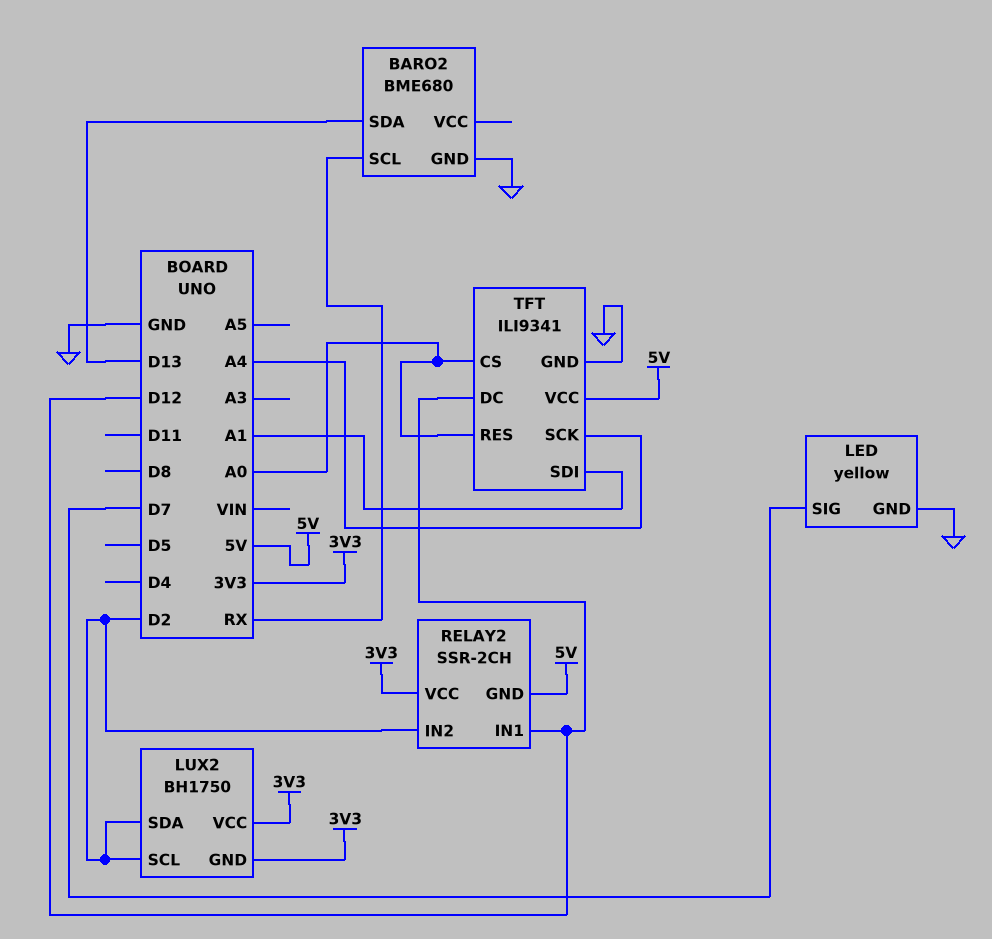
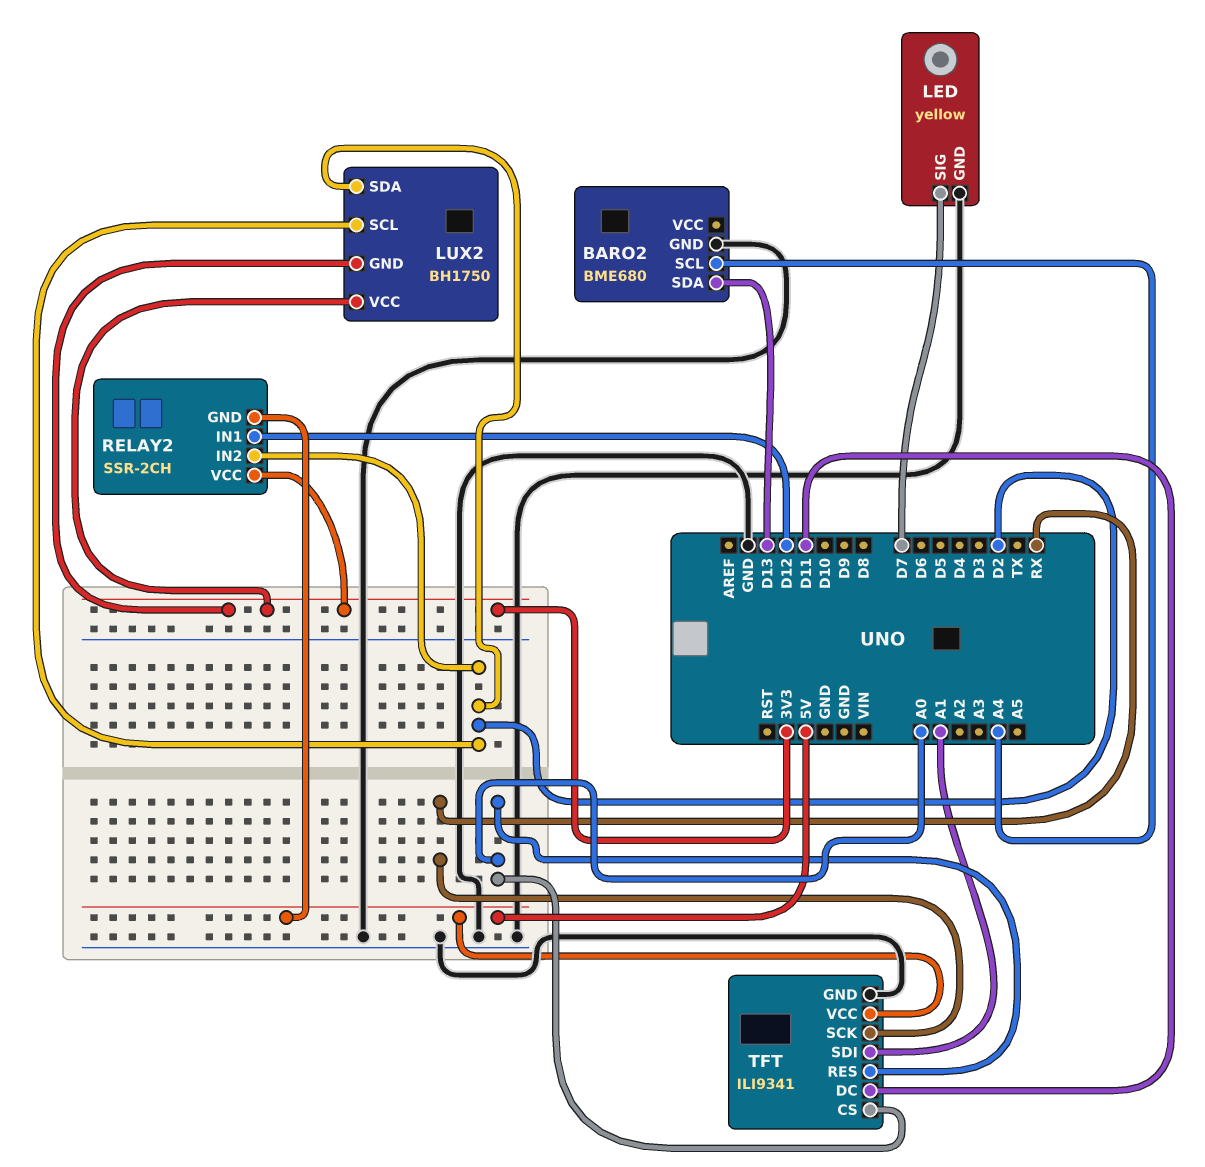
BARO2 pin SCL: RX -> A4
TFT pin DC: D12 -> D11
TFT pin SCK: A4 -> RX

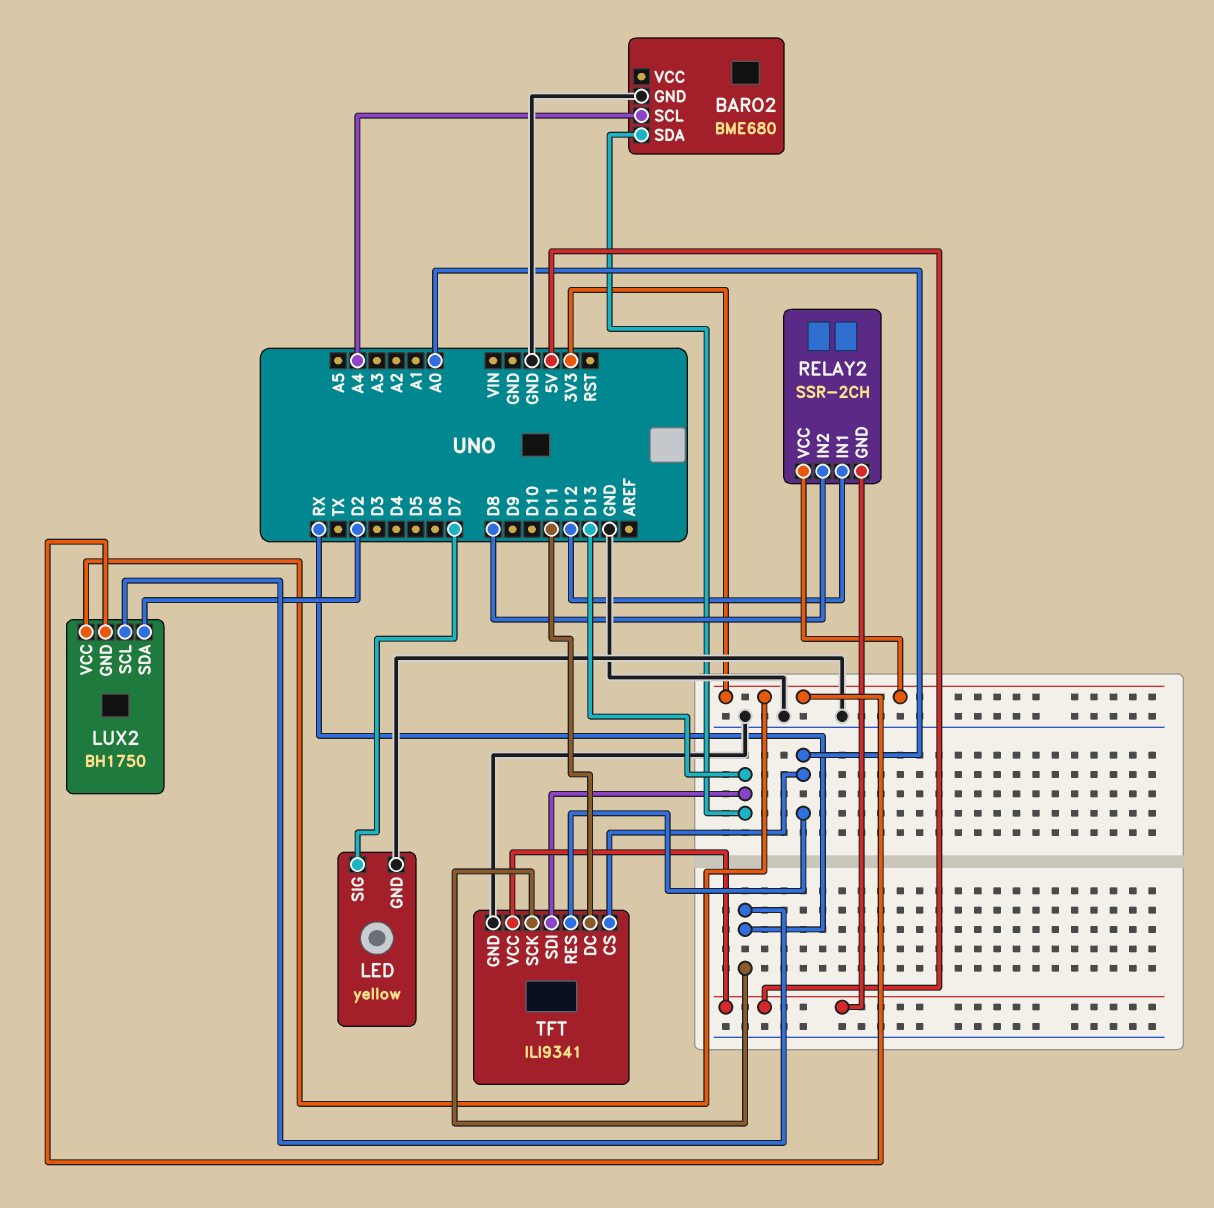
LUX2 pin SCL: D2 -> RX
RELAY2 pin IN2: D2 -> D8
TFT pin SDI: A1 -> D13

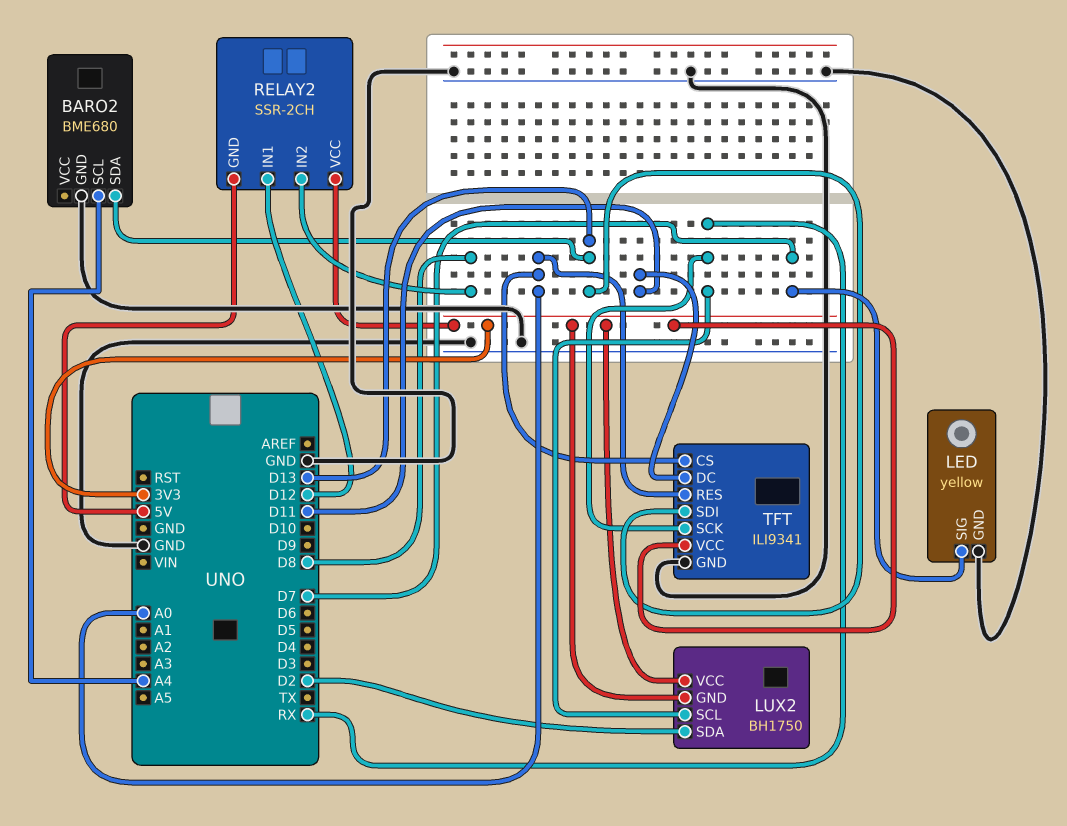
TFT pin VCC: 5V -> 3V3

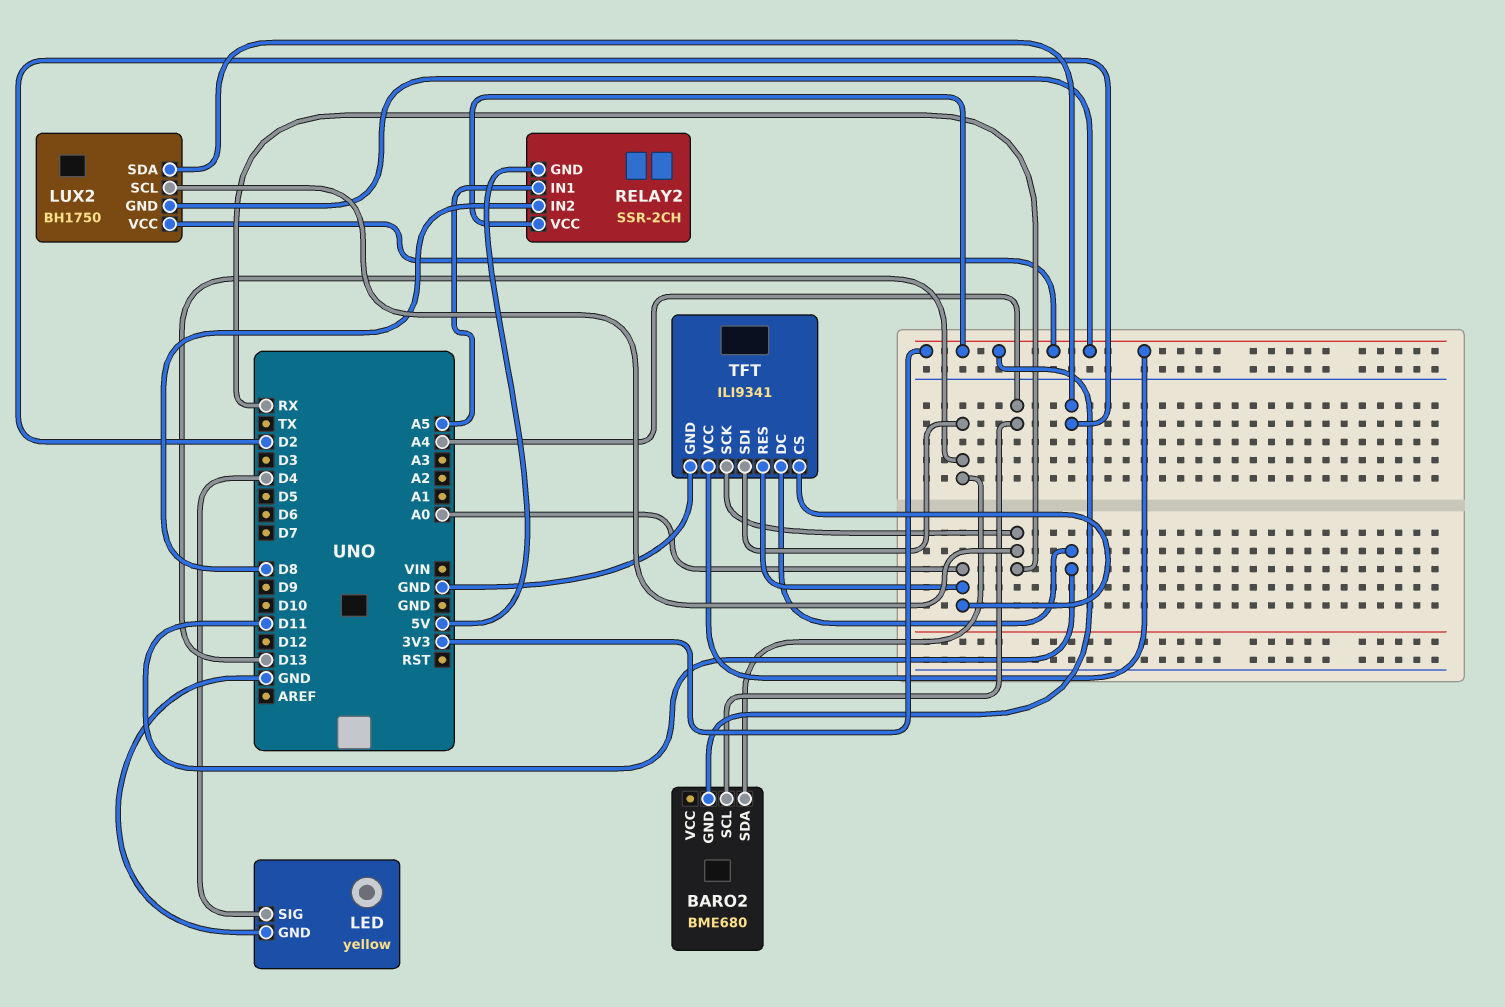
BARO2 pin GND: GND -> 3V3
LED pin SIG: D7 -> D4
RELAY2 pin IN1: D12 -> A5

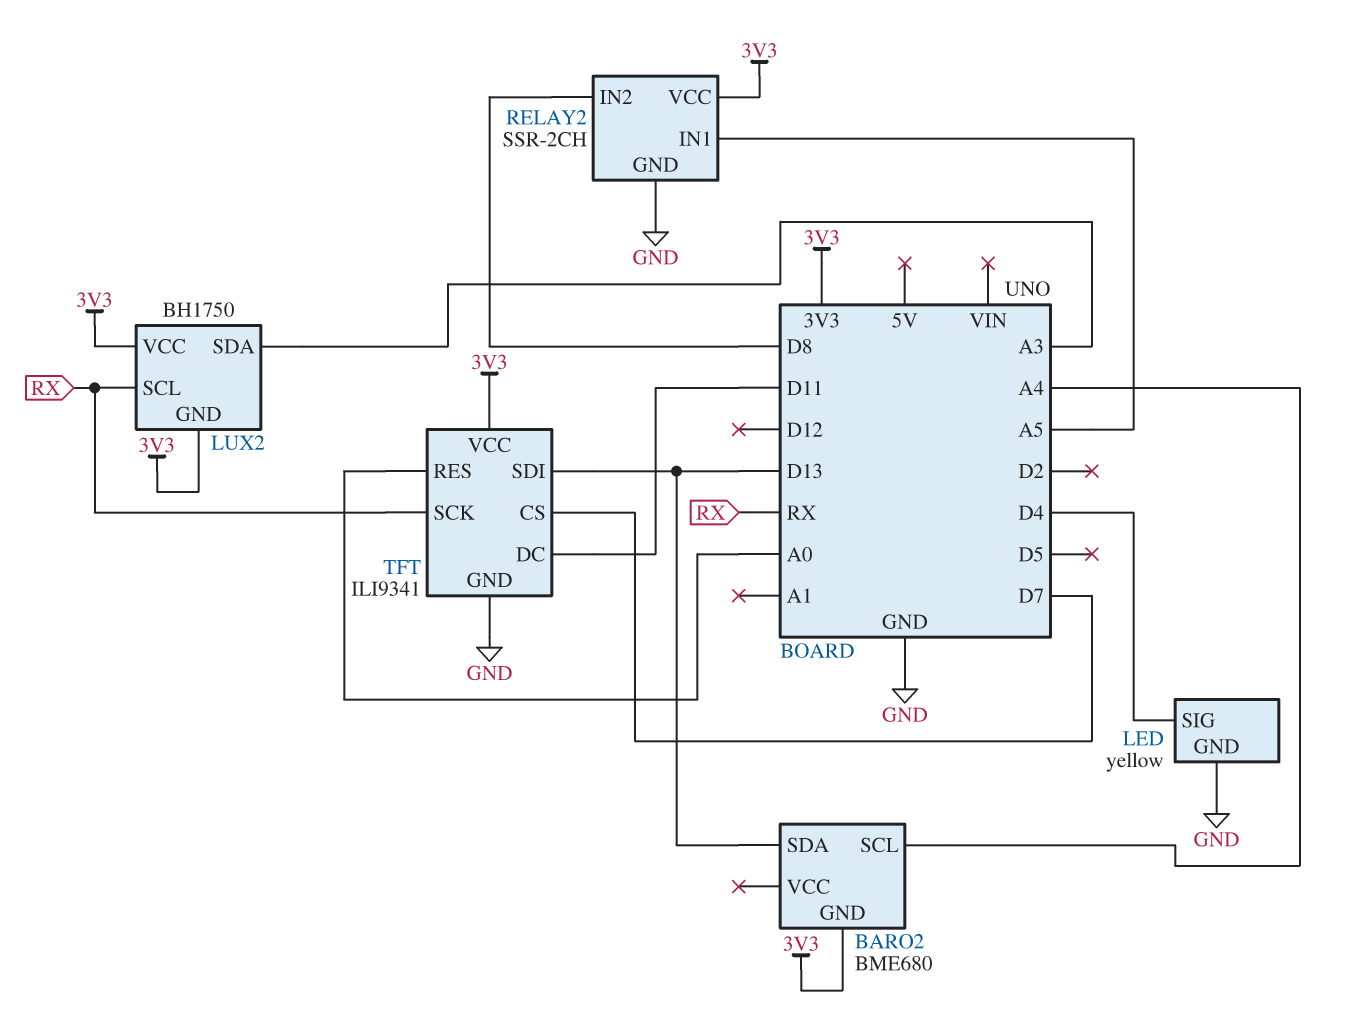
LUX2 pin SDA: D2 -> A3
RELAY2 pin GND: 5V -> GND
TFT pin CS: A0 -> D7

